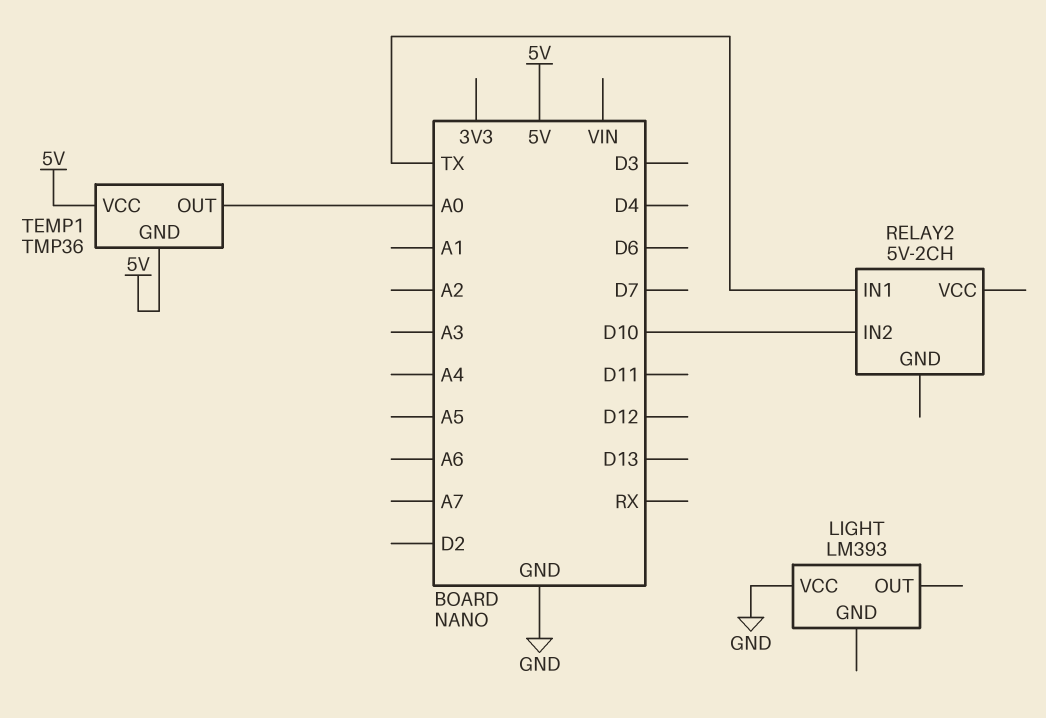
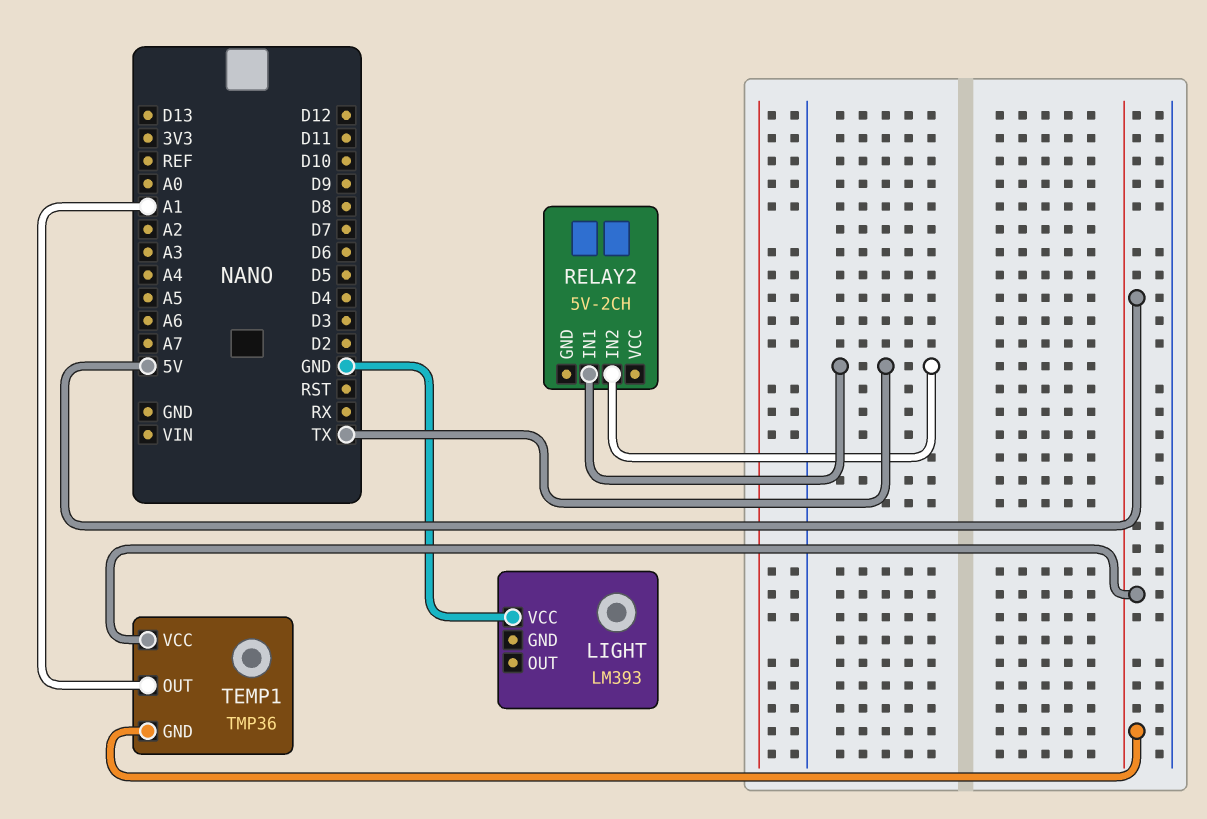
RELAY2 pin IN2: D10 -> TX
TEMP1 pin OUT: A0 -> A1

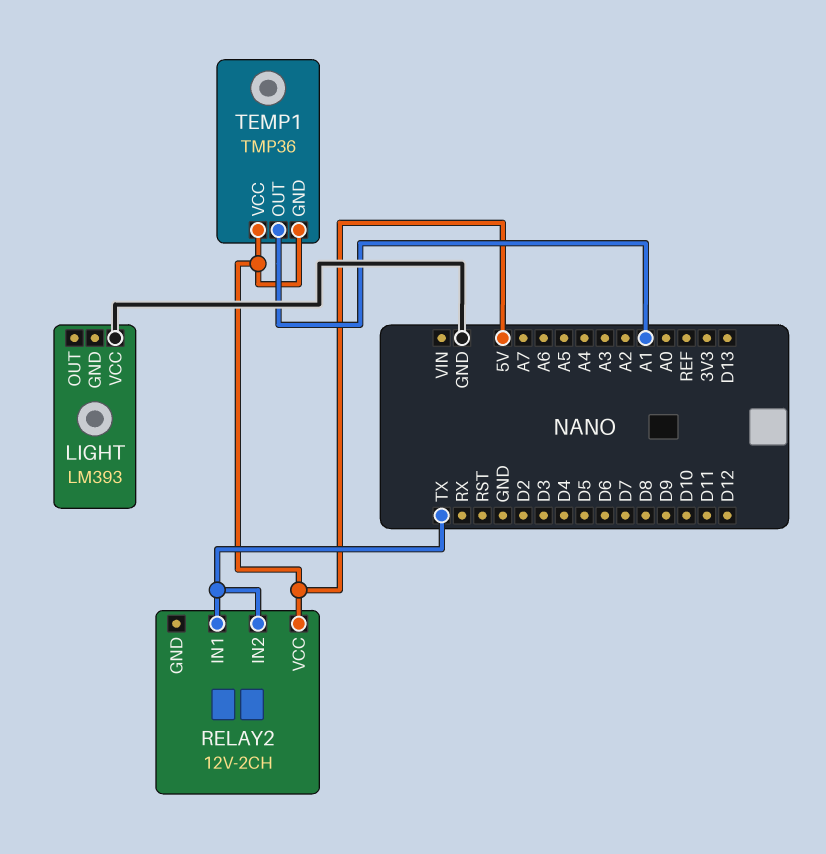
RELAY2: 5V-2CH -> 12V-2CH
RELAY2 pin VCC: none -> 5V

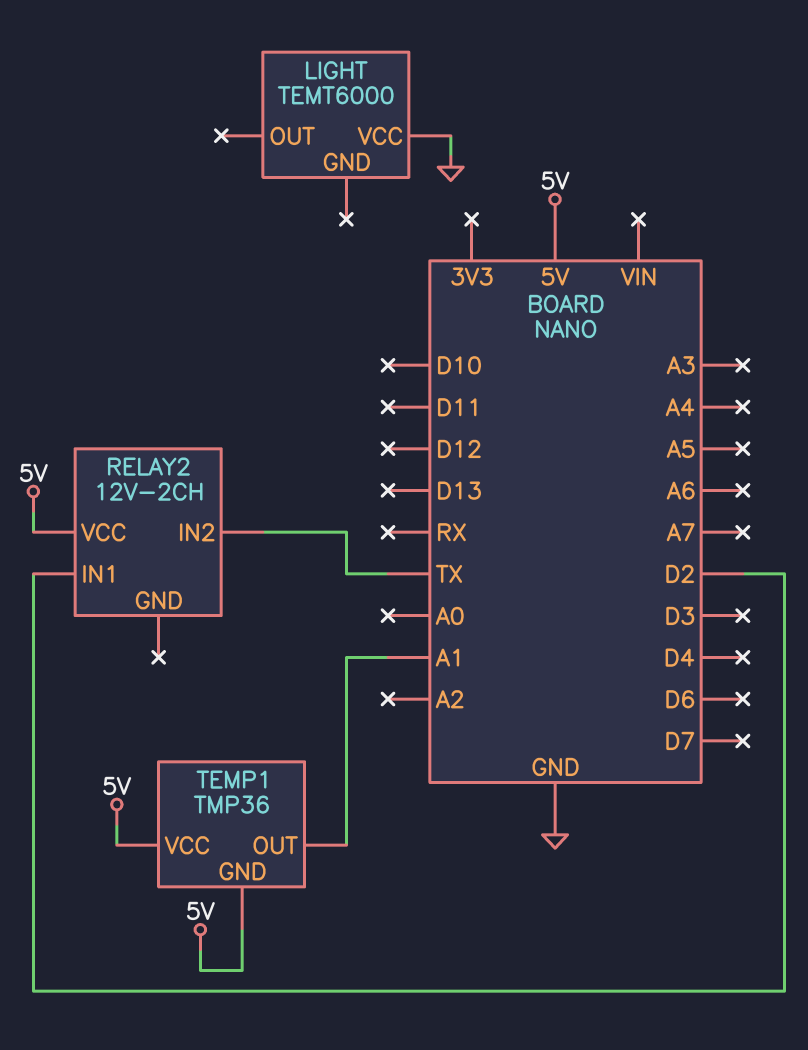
LIGHT: LM393 -> TEMT6000
RELAY2 pin IN1: TX -> D2

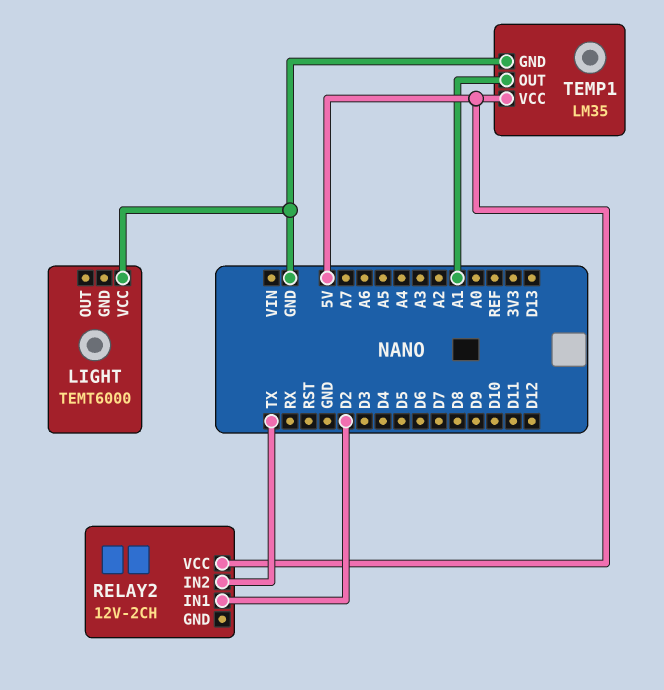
TEMP1: TMP36 -> LM35
TEMP1 pin GND: 5V -> GND

